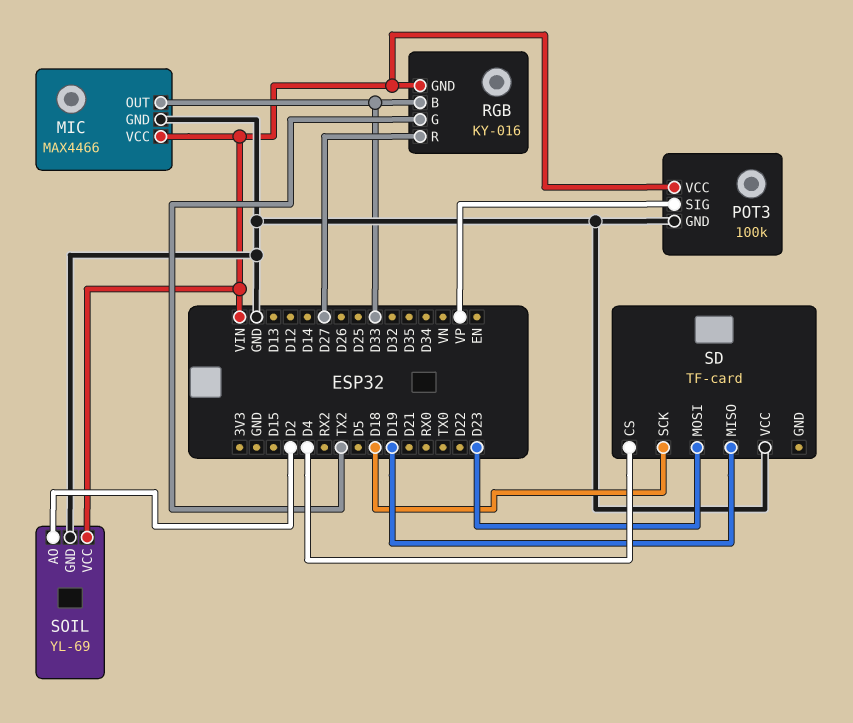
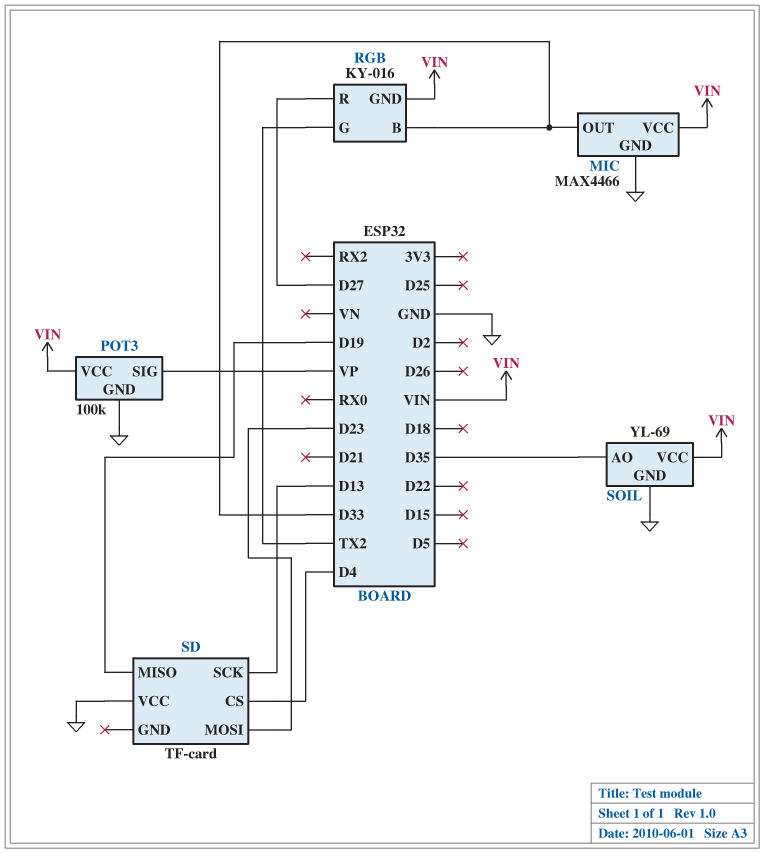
SD pin SCK: D18 -> D13
SOIL pin AO: D2 -> D35

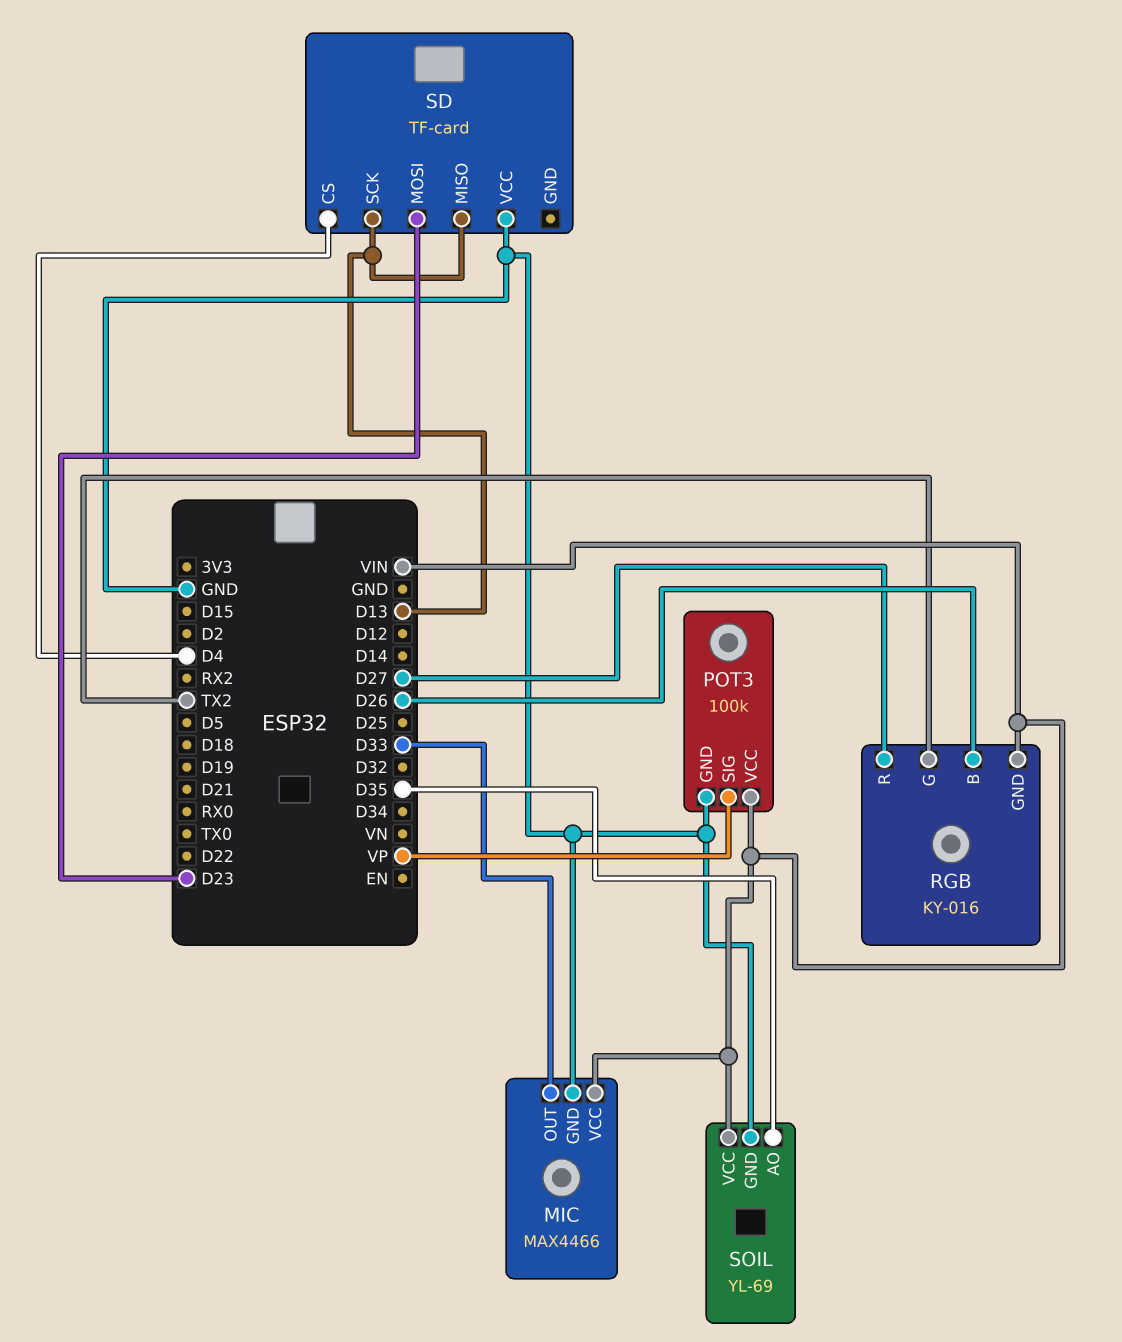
RGB pin B: D33 -> D26
SD pin MISO: D19 -> D13

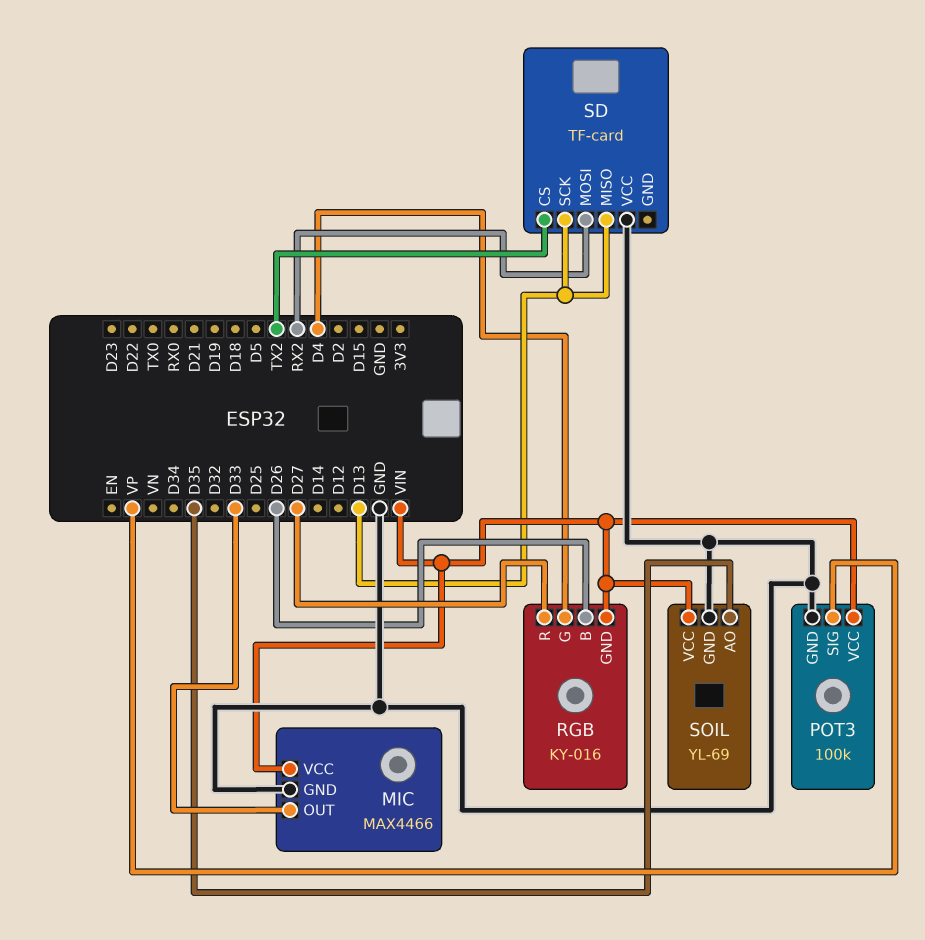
RGB pin G: TX2 -> D4
SD pin CS: D4 -> TX2
SD pin MOSI: D23 -> RX2

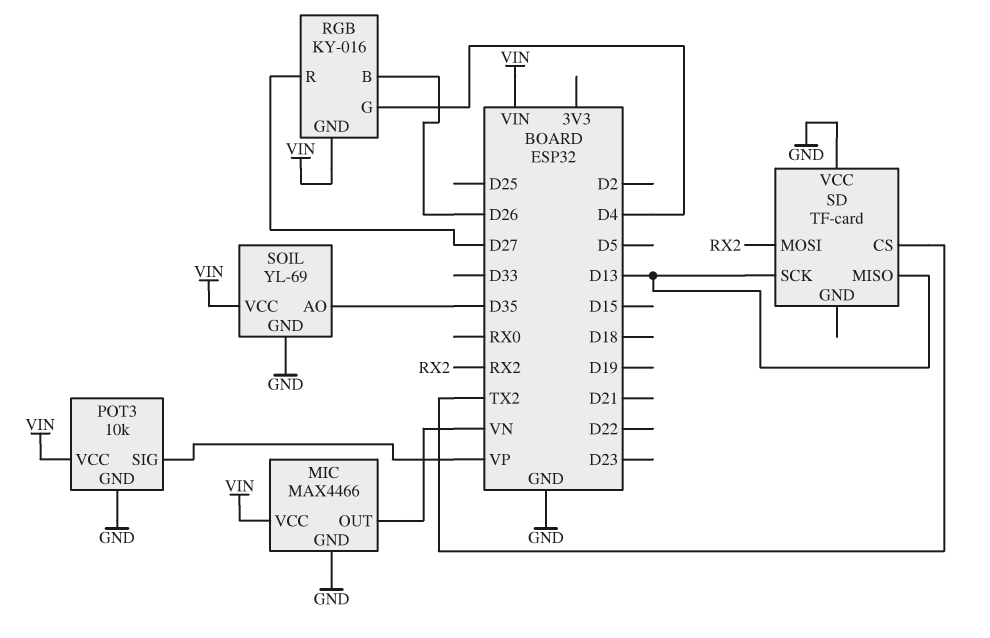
MIC pin OUT: D33 -> VN
POT3: 100k -> 10k

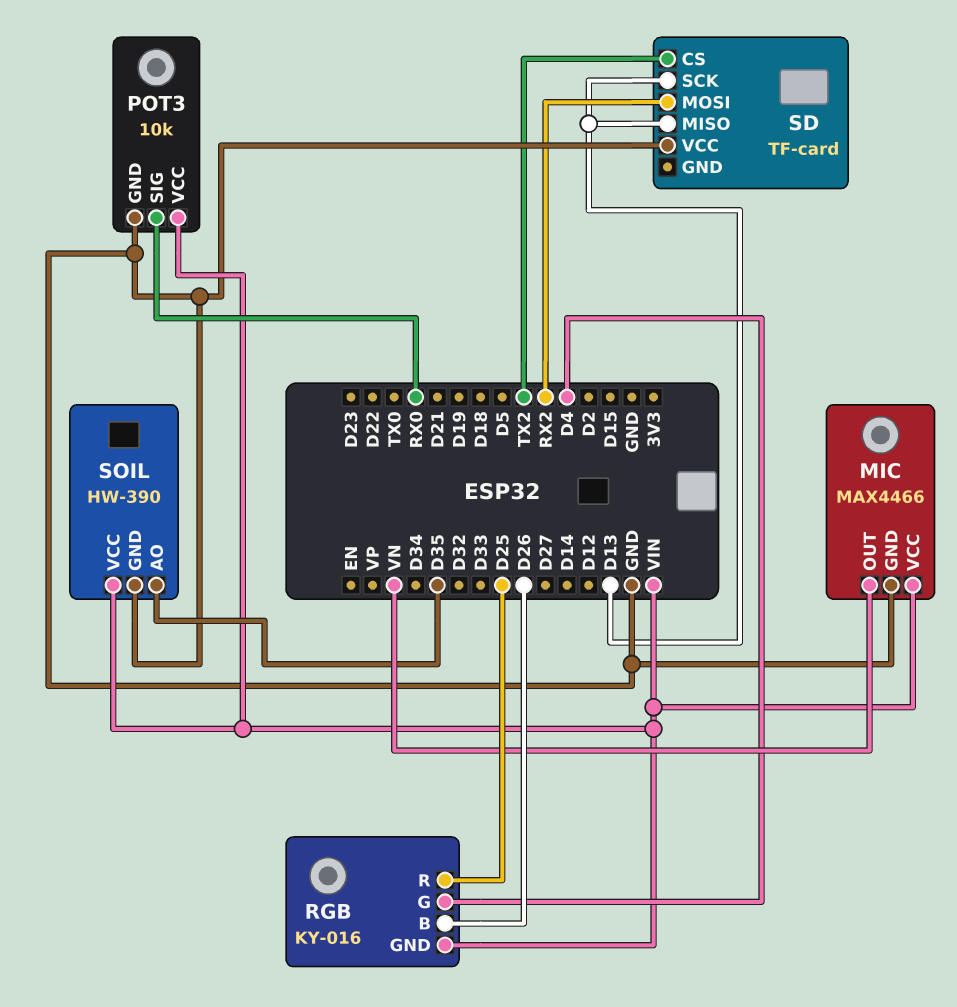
POT3 pin SIG: VP -> RX0
RGB pin R: D27 -> D25
SOIL: YL-69 -> HW-390

